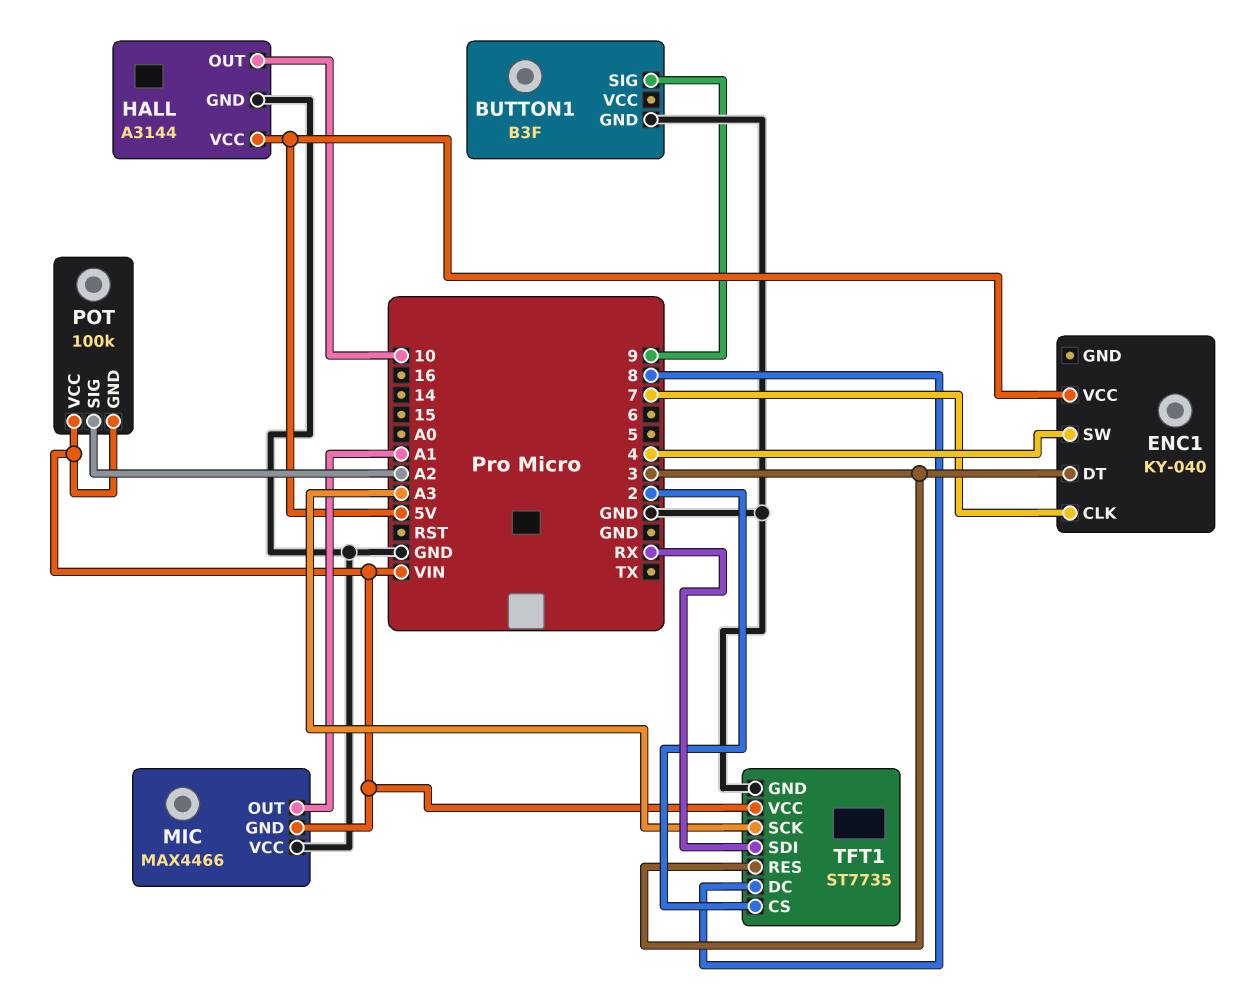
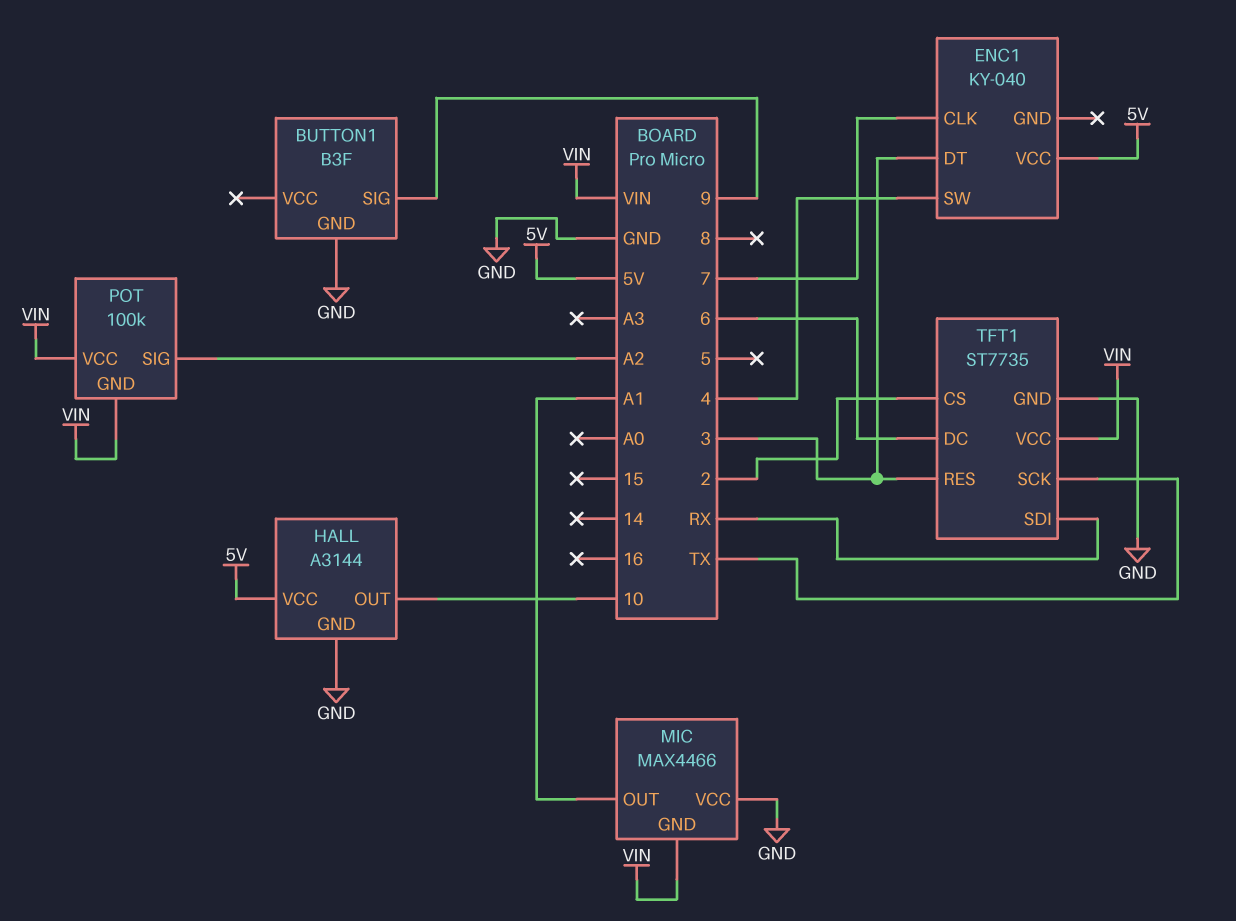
TFT1 pin DC: 8 -> 6
TFT1 pin SCK: A3 -> TX

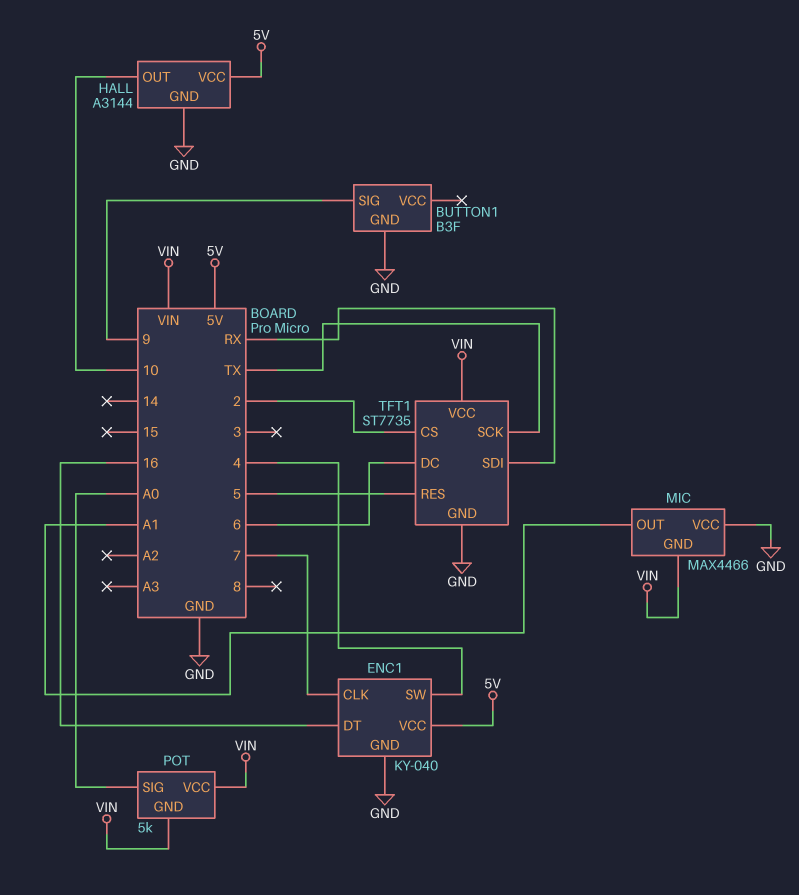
ENC1 pin DT: 3 -> 16
ENC1 pin GND: none -> GND
POT: 100k -> 5k
POT pin SIG: A2 -> A0
TFT1 pin RES: 3 -> 5

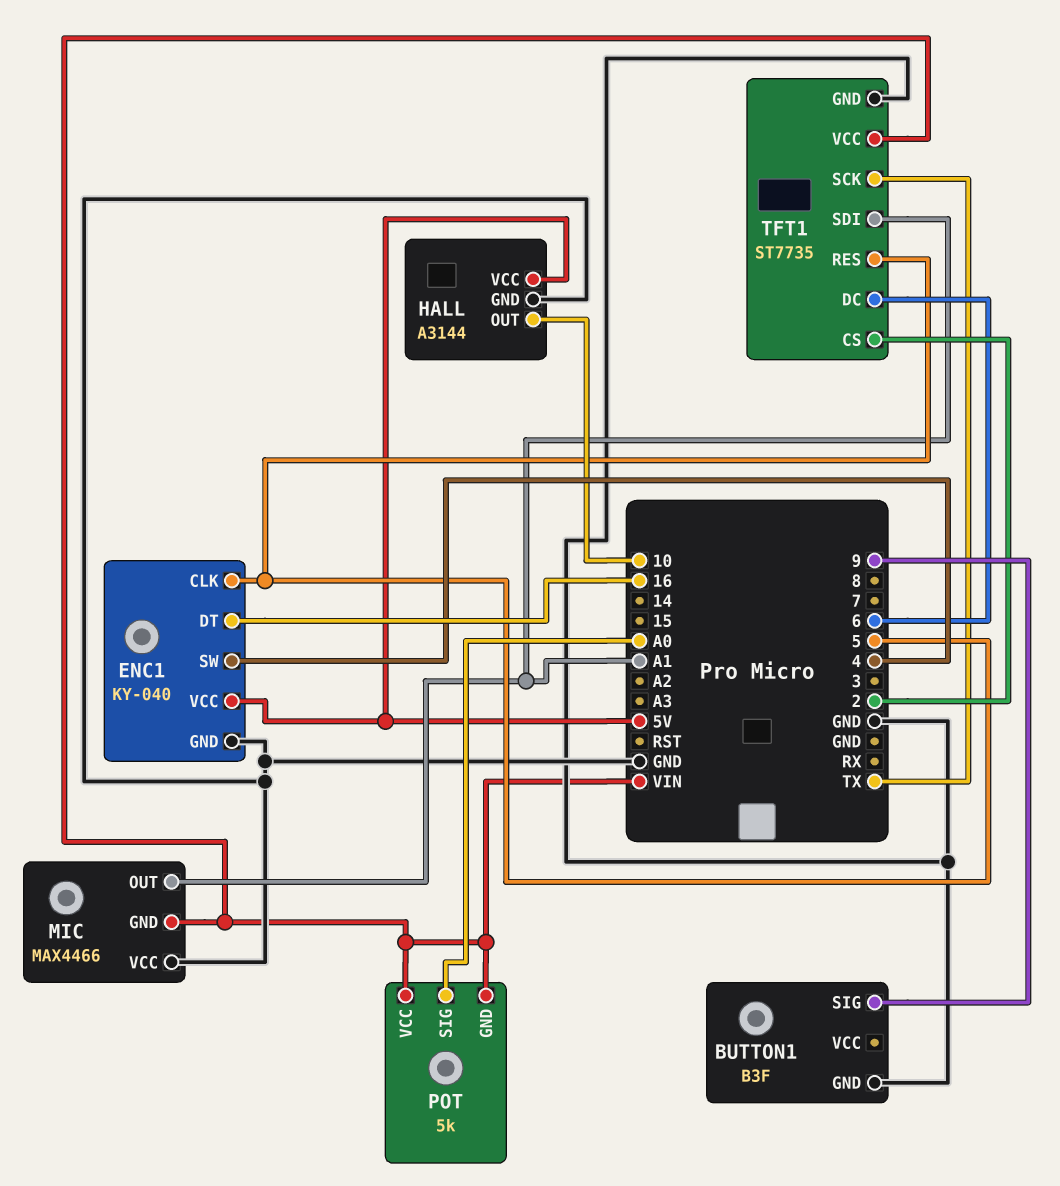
ENC1 pin CLK: 7 -> 5
TFT1 pin SDI: RX -> A1

